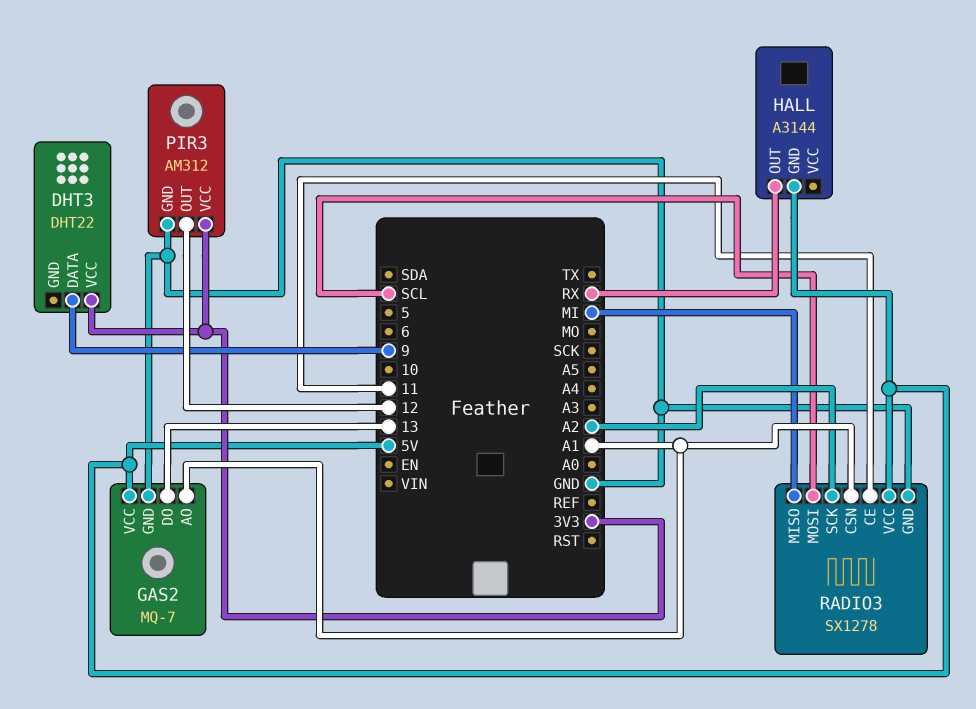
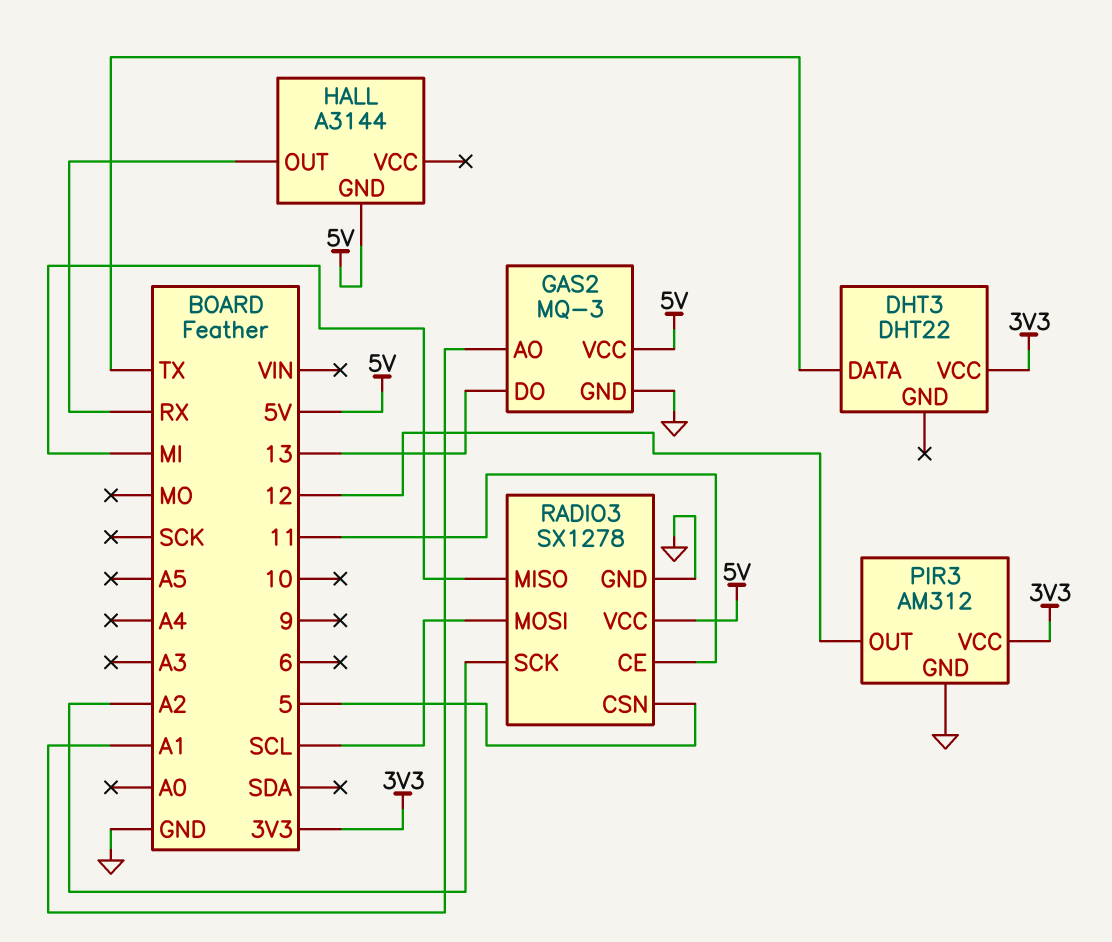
DHT3 pin DATA: 9 -> TX
GAS2: MQ-7 -> MQ-3
RADIO3 pin CSN: A1 -> 5

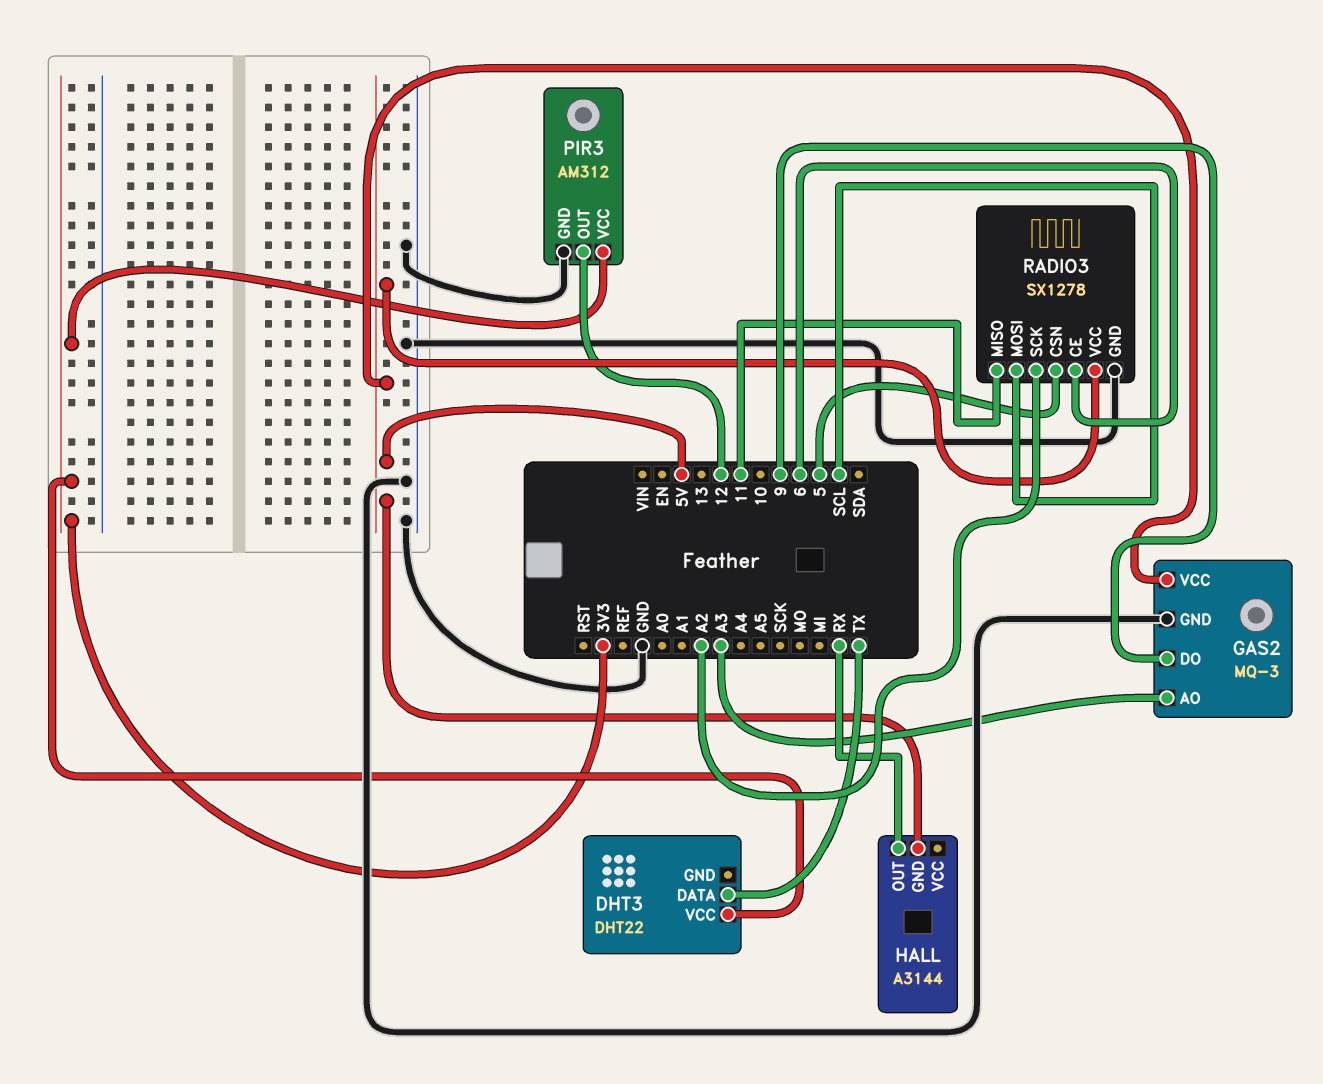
GAS2 pin AO: A1 -> A3
GAS2 pin DO: 13 -> 9
RADIO3 pin CE: 11 -> 6
RADIO3 pin MISO: MI -> 11

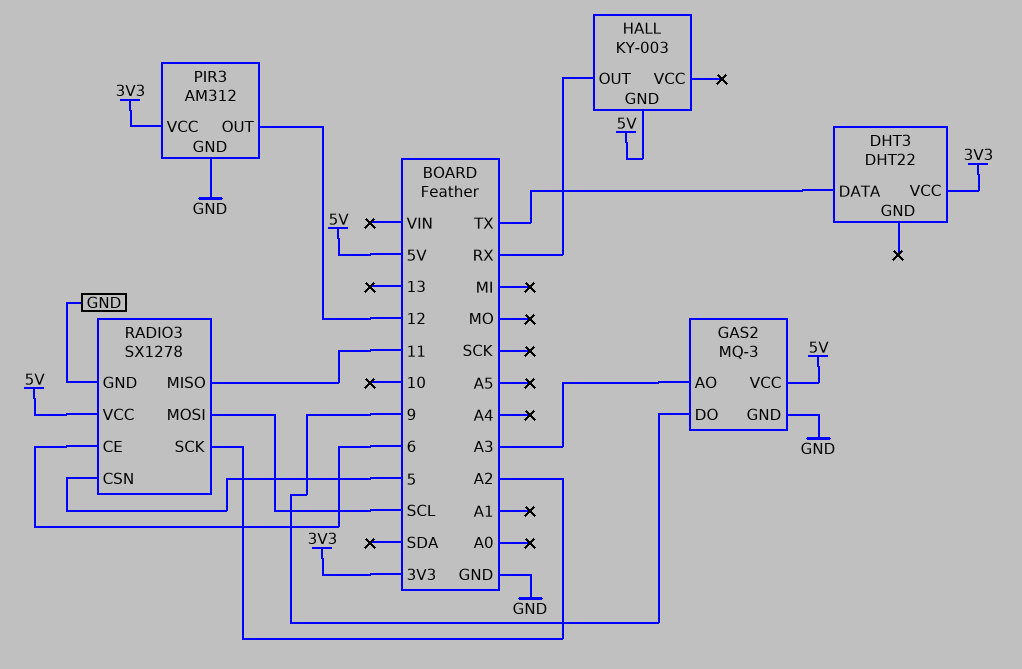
HALL: A3144 -> KY-003

